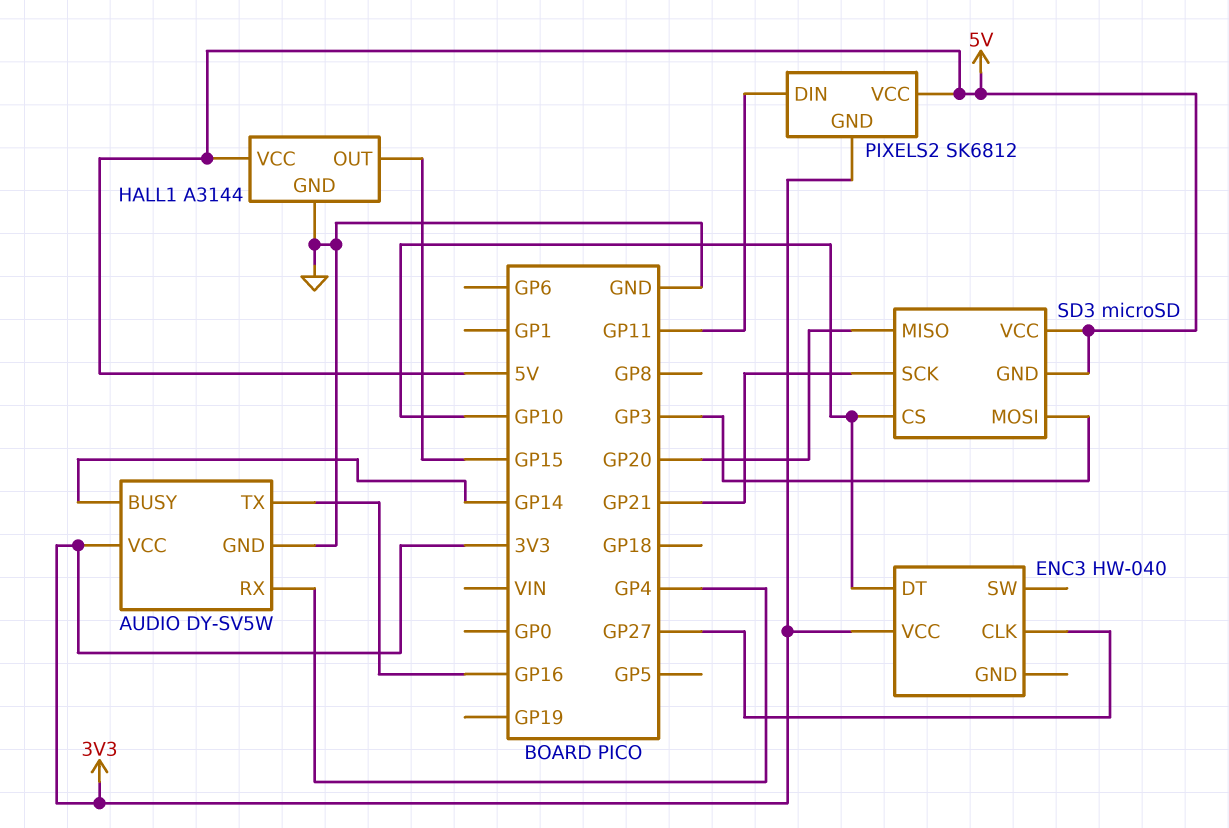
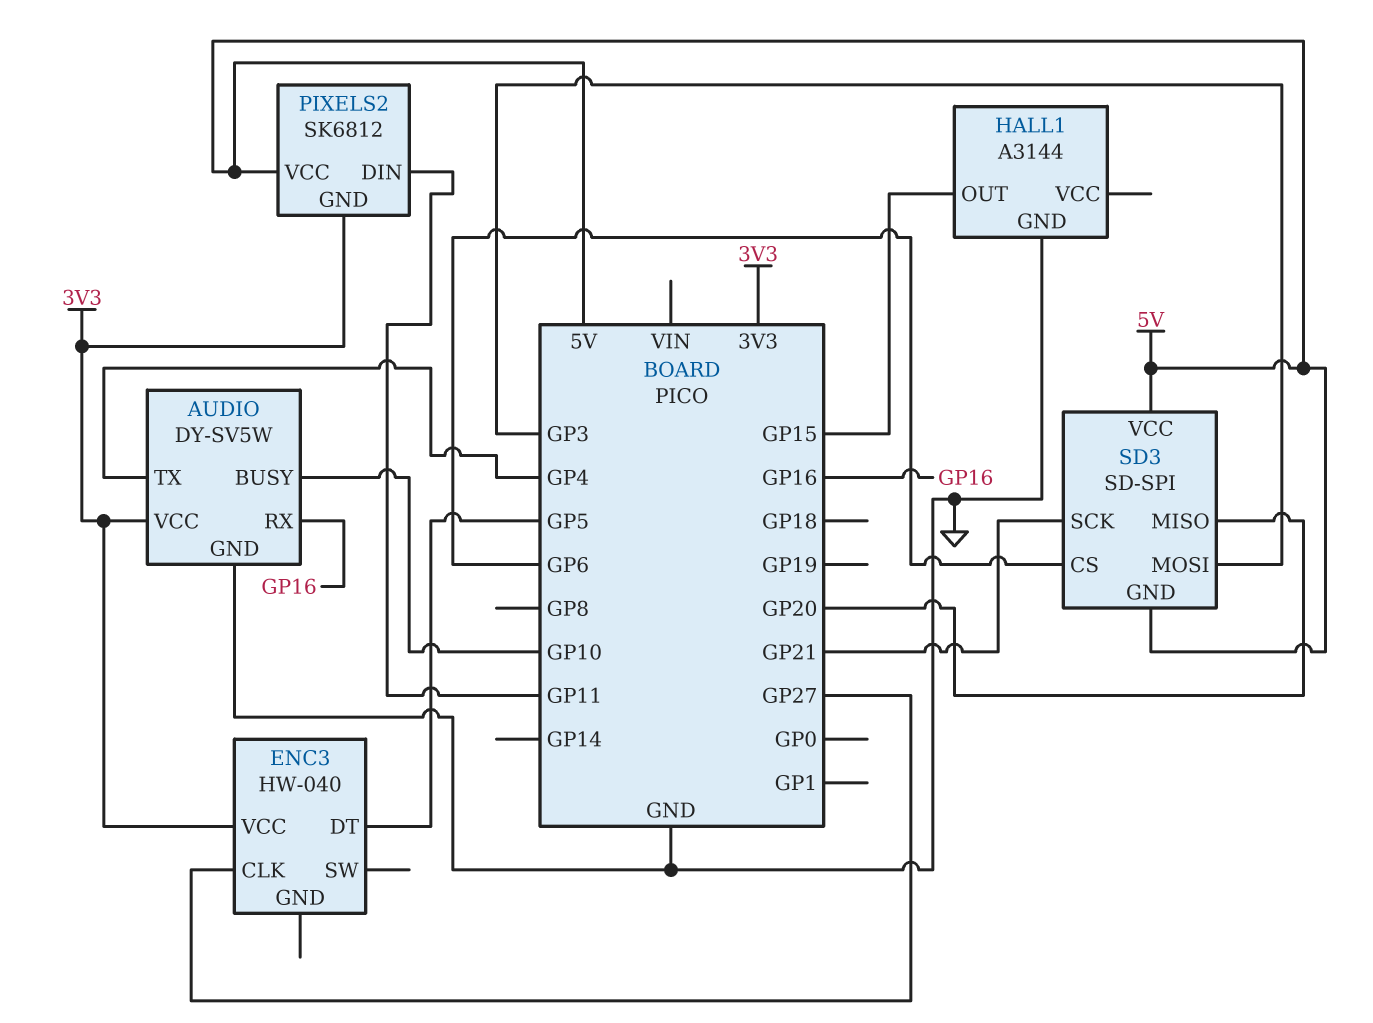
AUDIO pin BUSY: GP14 -> GP10
AUDIO pin RX: GP4 -> GP16
AUDIO pin TX: GP16 -> GP4
ENC3 pin DT: GP10 -> GP5
HALL1 pin VCC: 5V -> none
SD3: microSD -> SD-SPI
SD3 pin CS: GP10 -> GP6

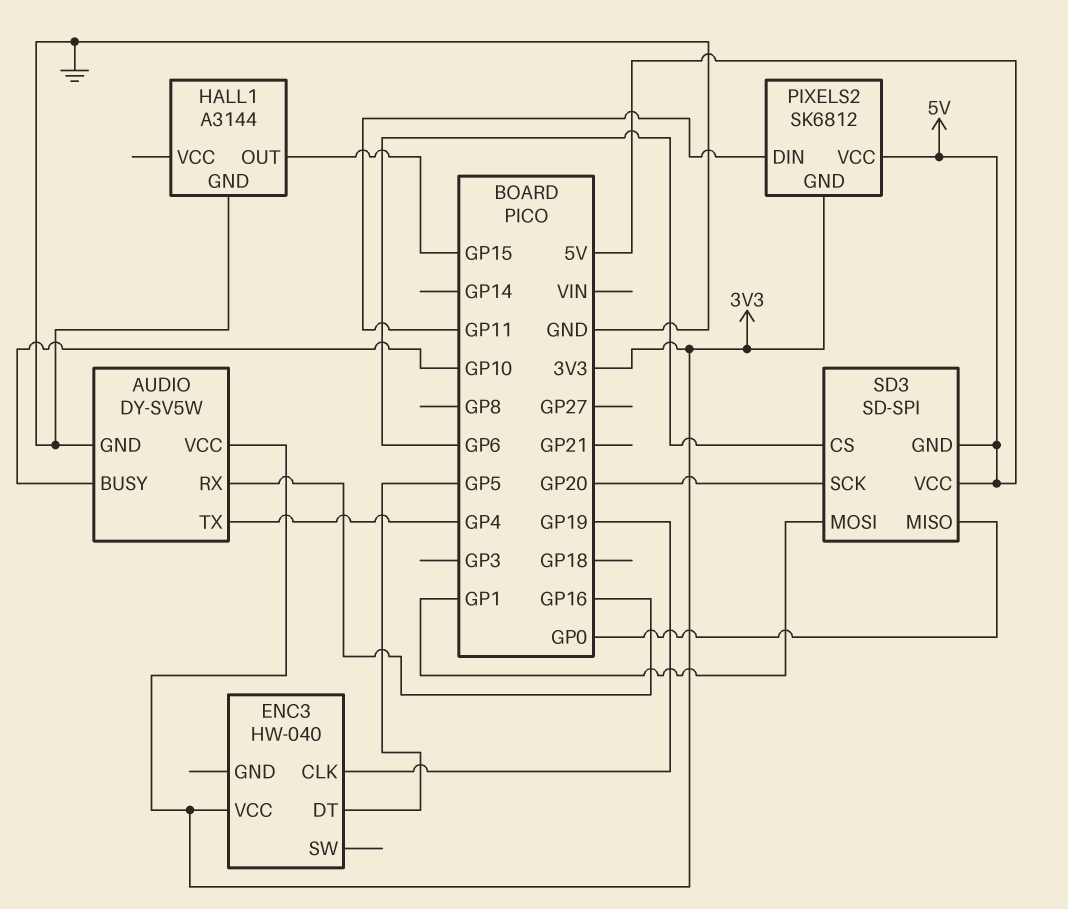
ENC3 pin CLK: GP27 -> GP19
SD3 pin MISO: GP20 -> GP0
SD3 pin MOSI: GP3 -> GP1
SD3 pin SCK: GP21 -> GP20

